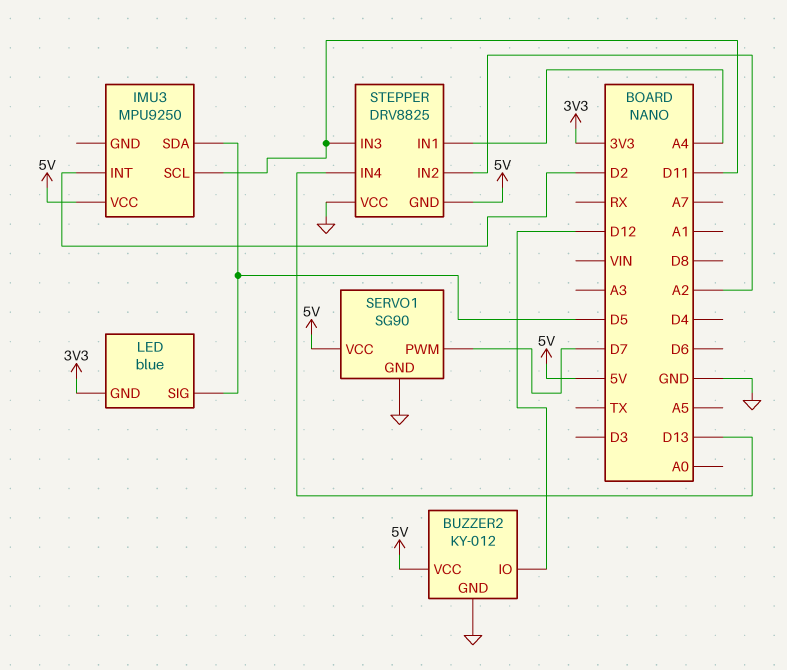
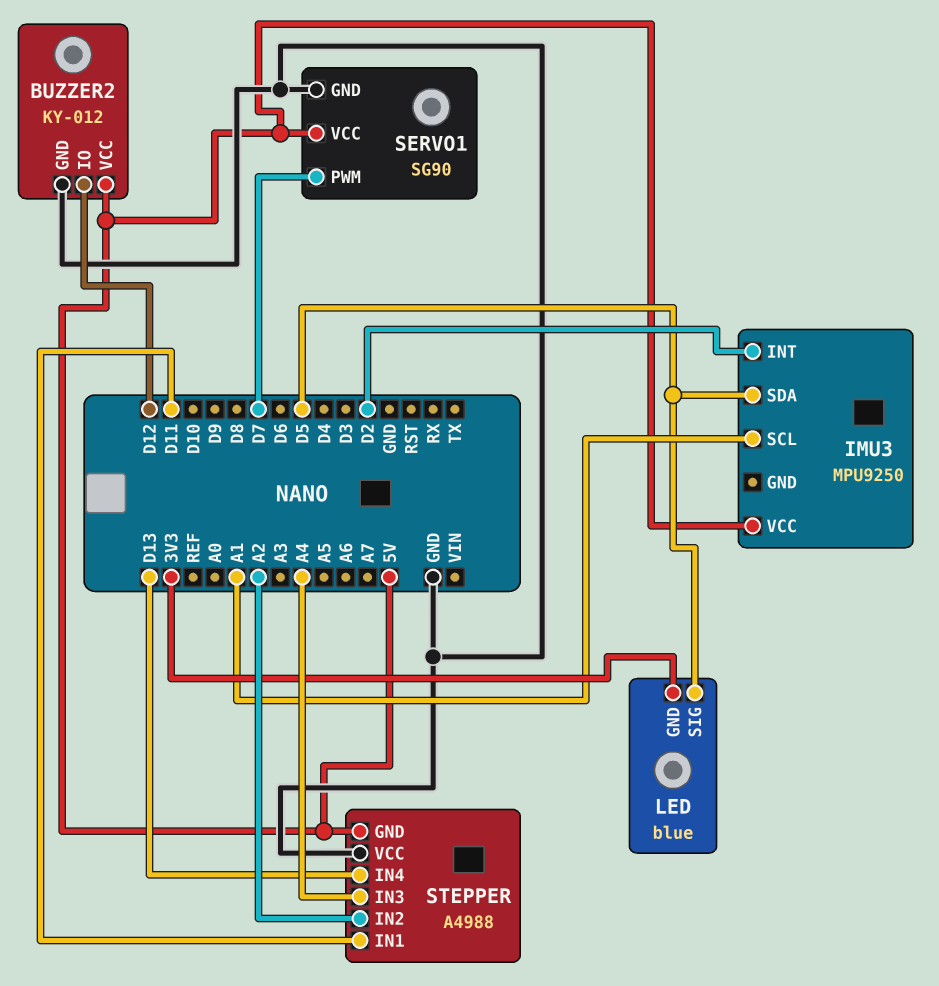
IMU3 pin SCL: D11 -> A1
STEPPER: DRV8825 -> A4988
STEPPER pin IN1: A4 -> D11
STEPPER pin IN3: D11 -> A4

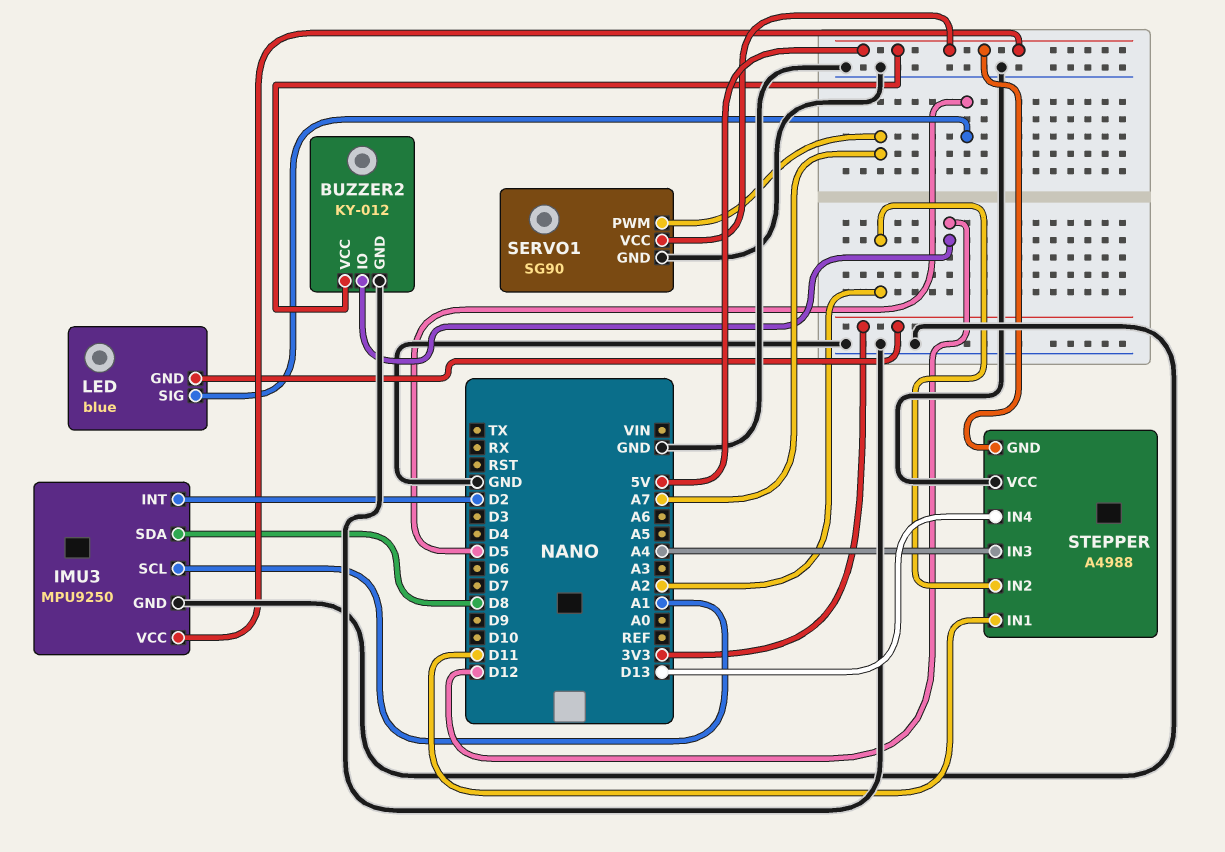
IMU3 pin GND: none -> GND
IMU3 pin SDA: D5 -> D8
SERVO1 pin PWM: D7 -> A7

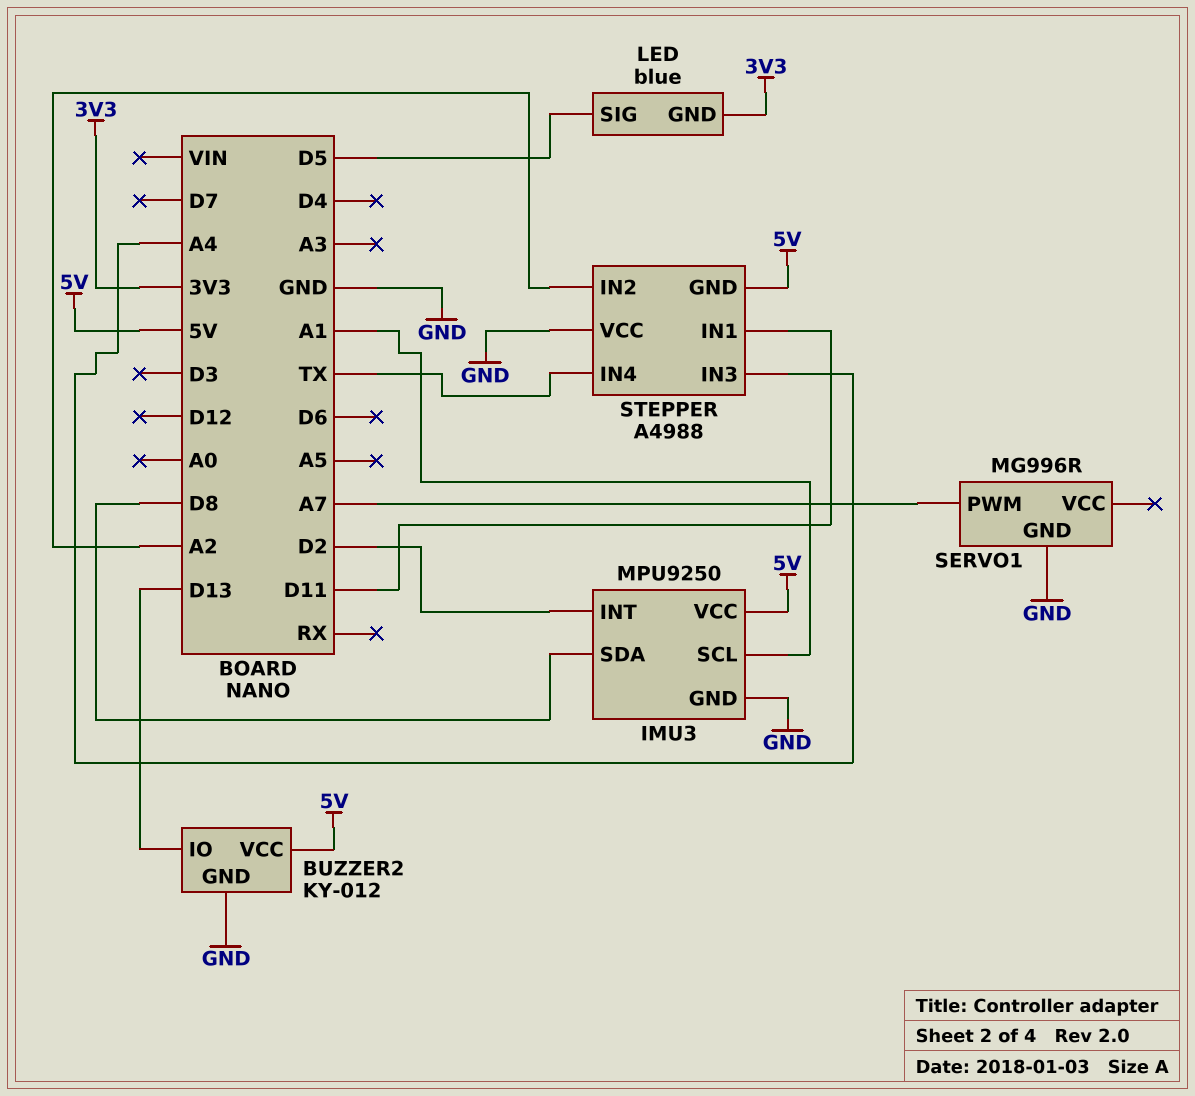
BUZZER2 pin IO: D12 -> D13
SERVO1: SG90 -> MG996R
SERVO1 pin VCC: 5V -> none
STEPPER pin IN4: D13 -> TX

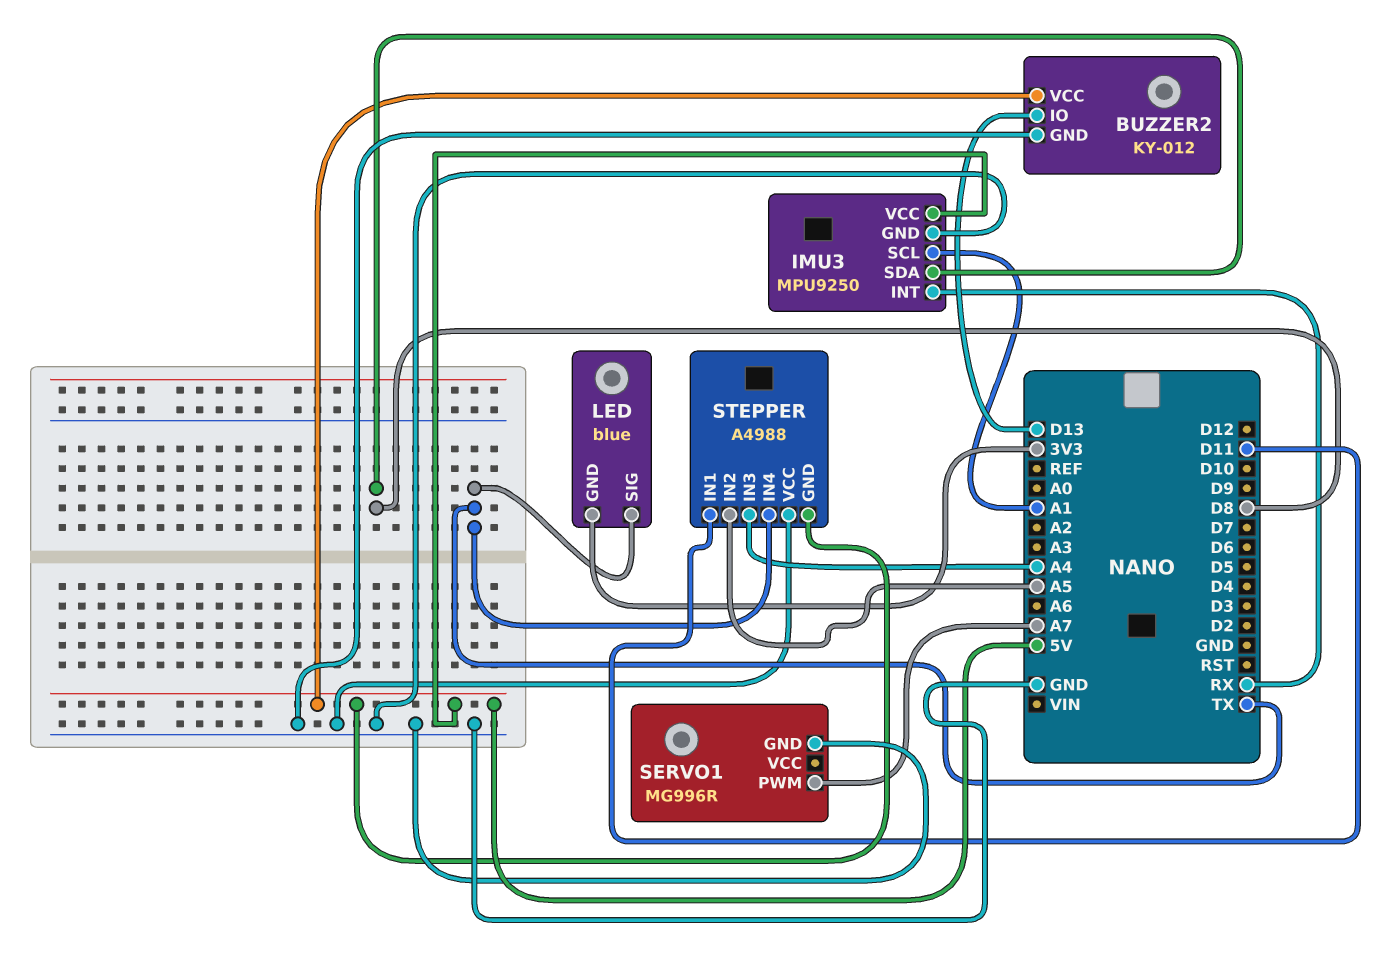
IMU3 pin INT: D2 -> RX
LED pin SIG: D5 -> TX
STEPPER pin IN2: A2 -> A5

